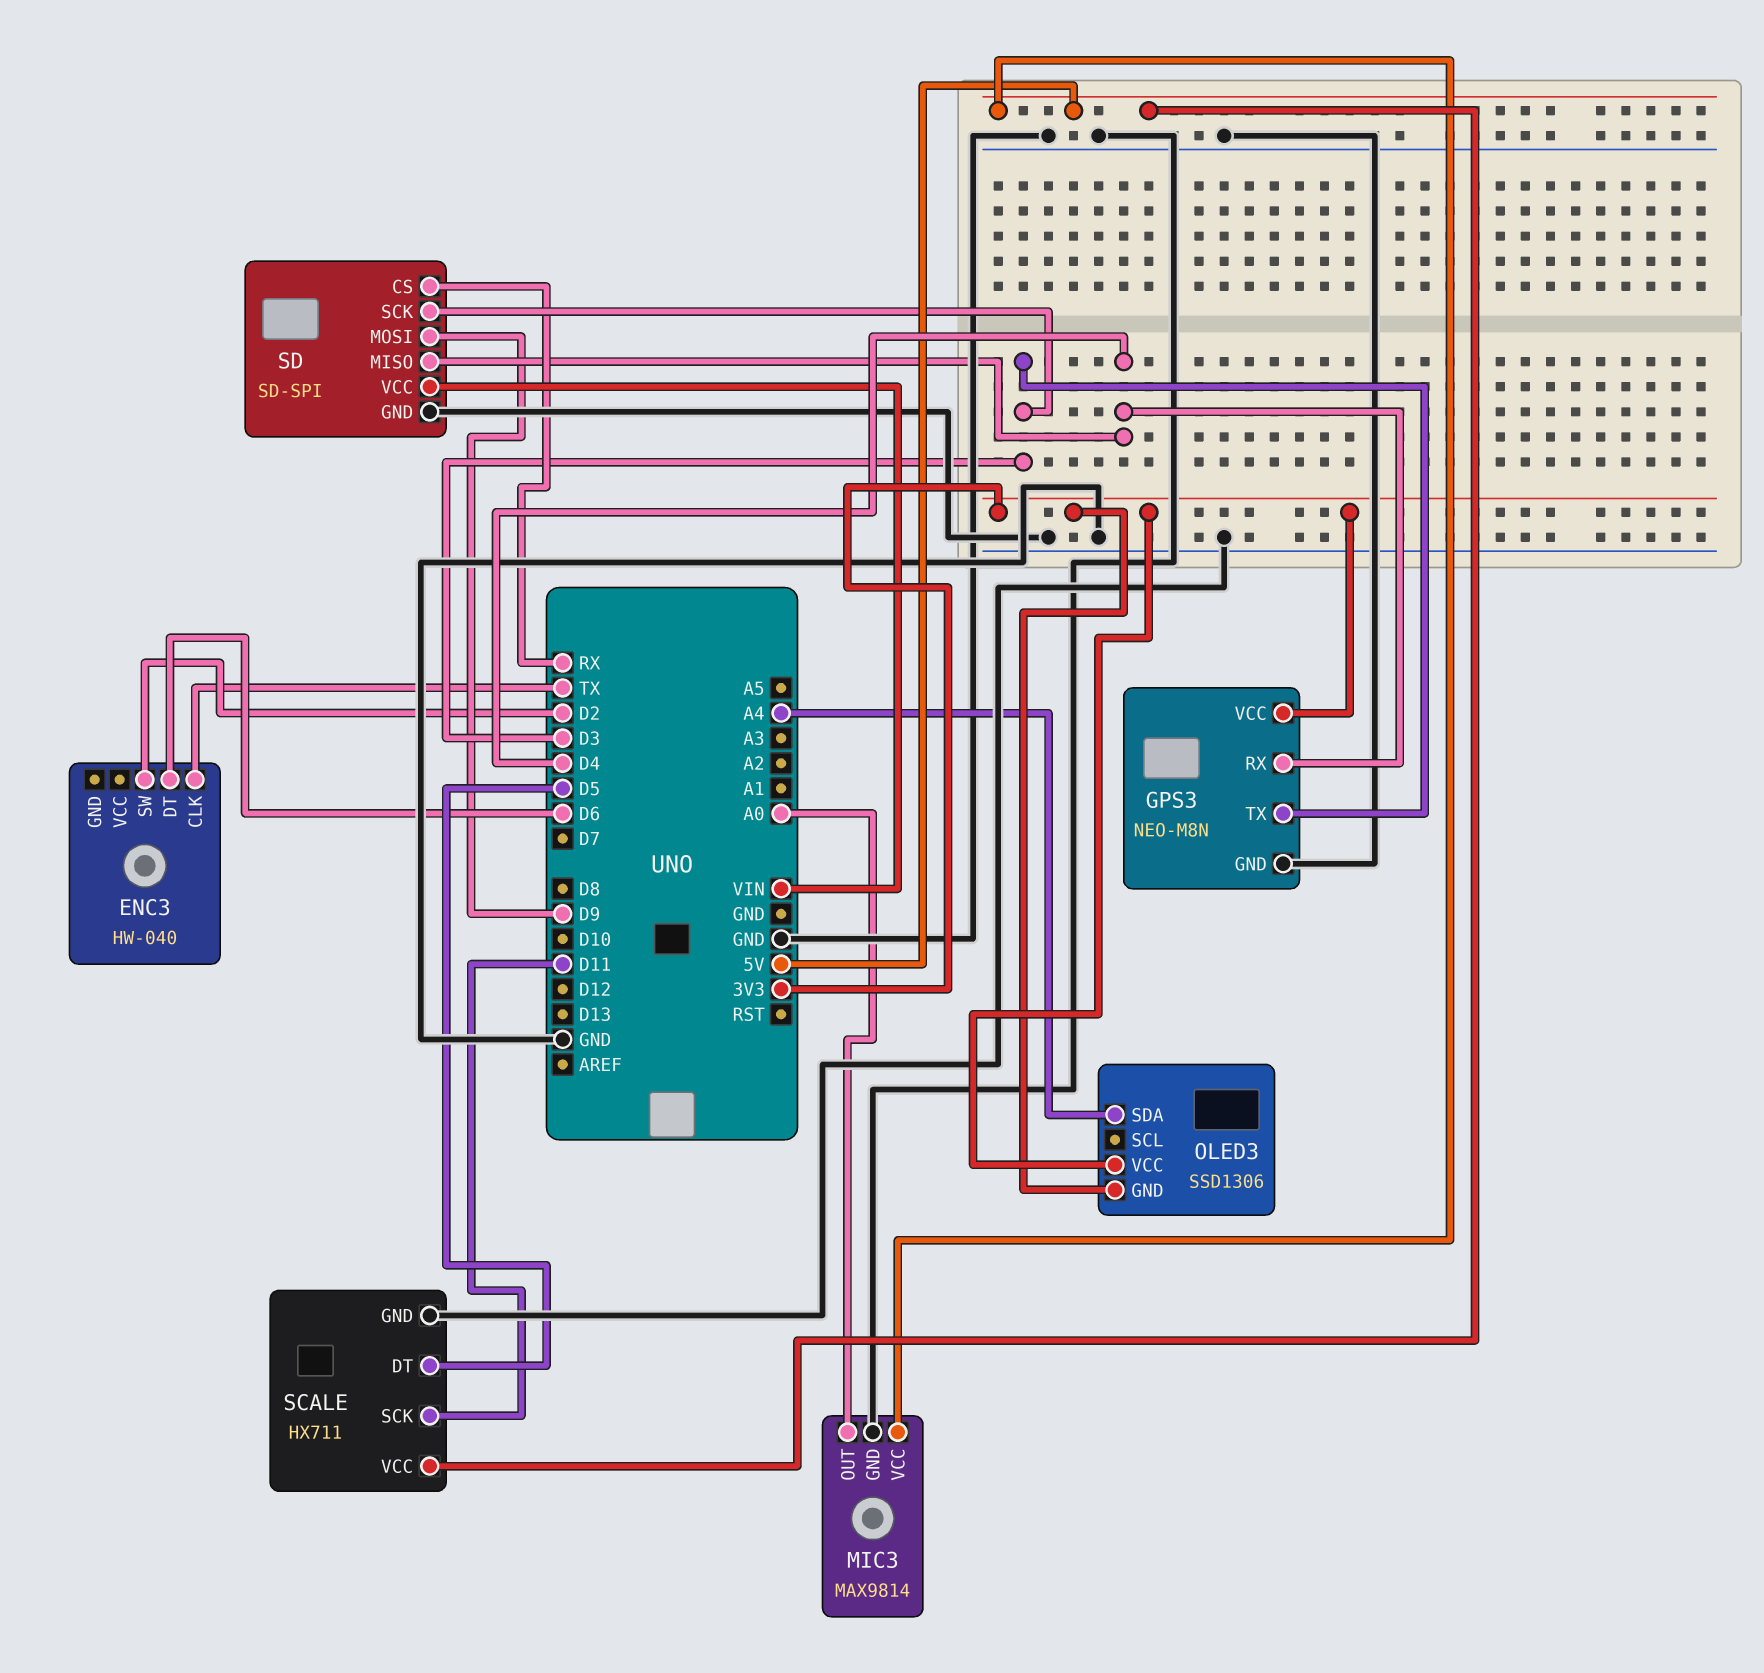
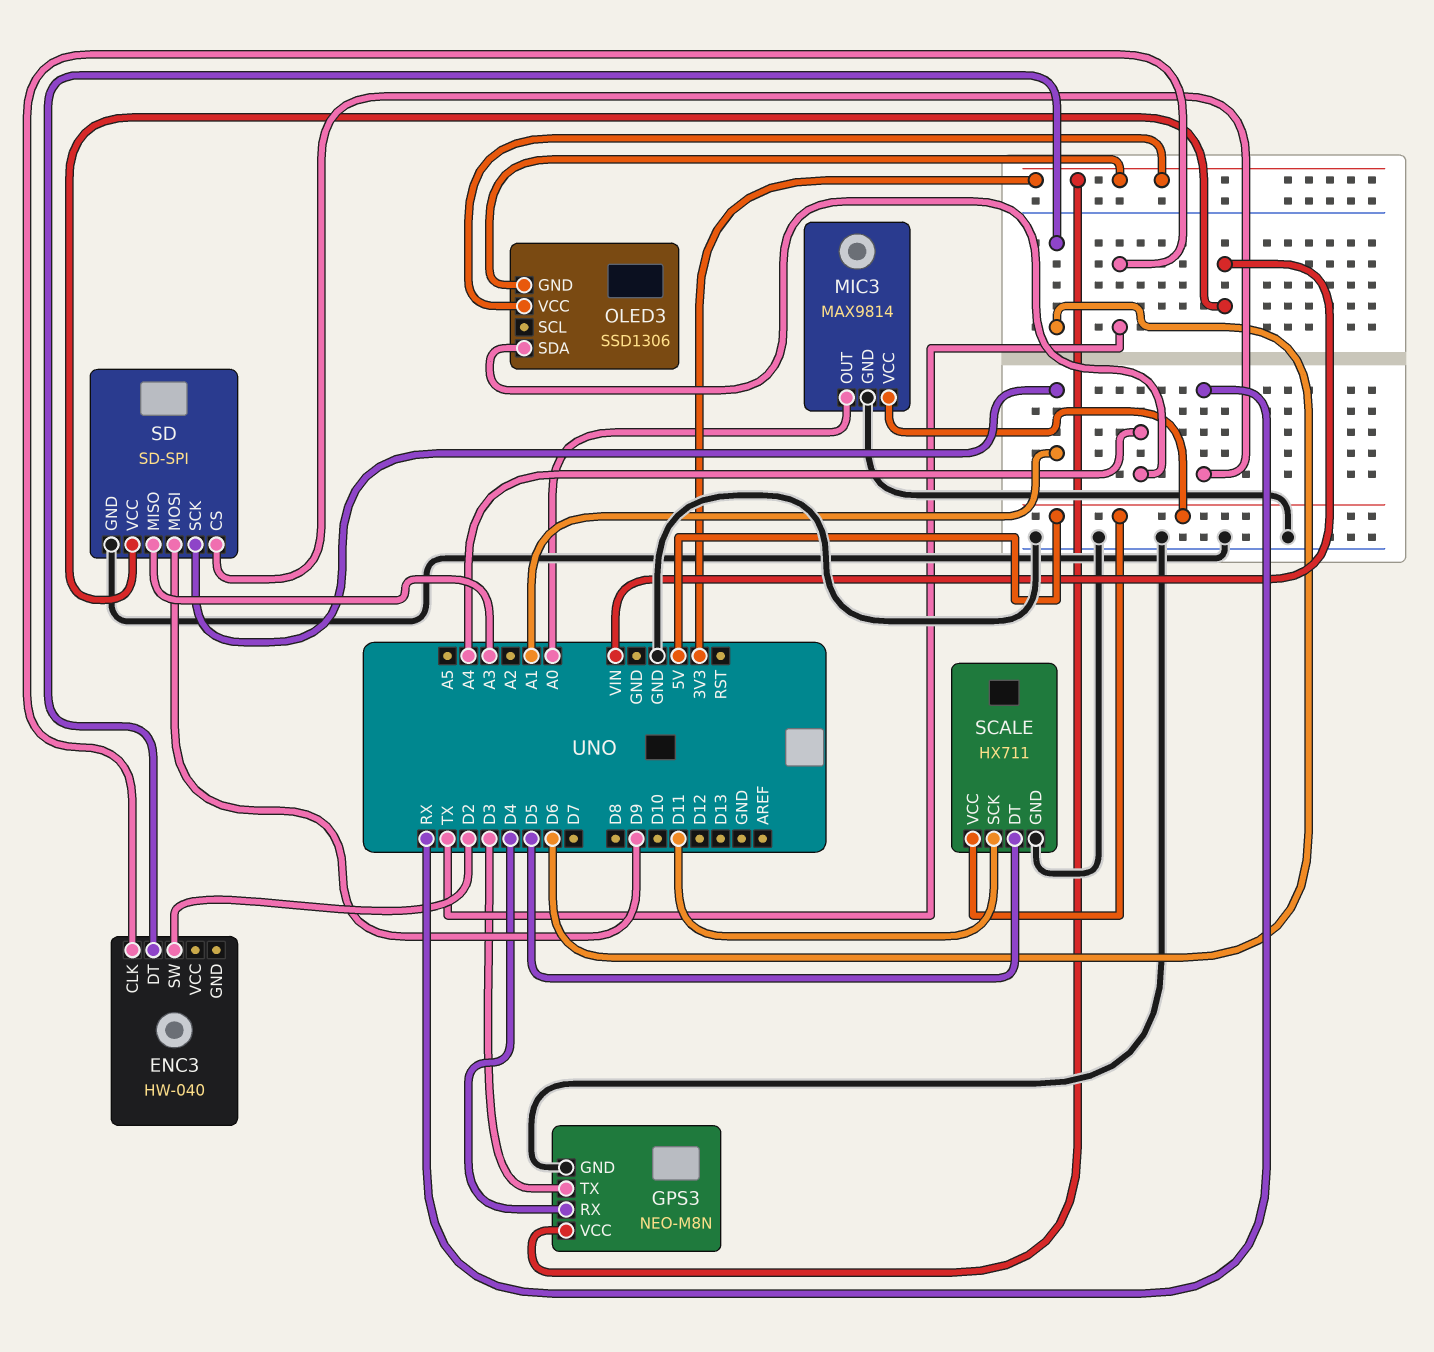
SD pin MISO: D4 -> A3
SD pin SCK: D3 -> A1

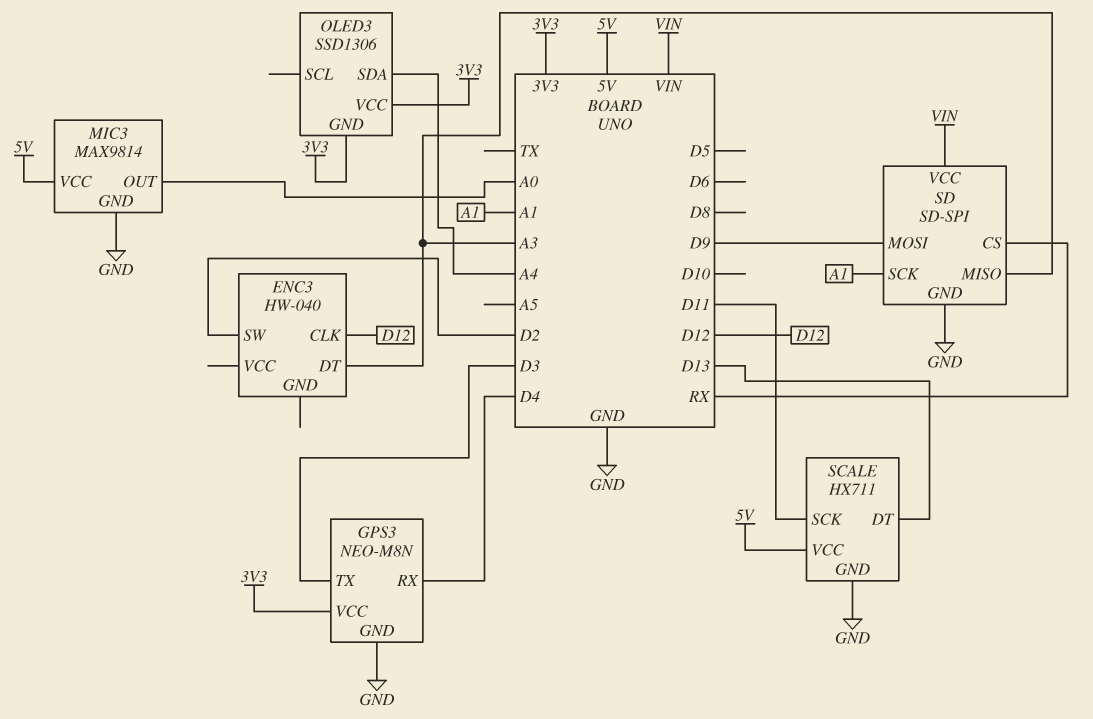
ENC3 pin CLK: TX -> D12
ENC3 pin DT: D6 -> A3
SCALE pin DT: D5 -> D13

